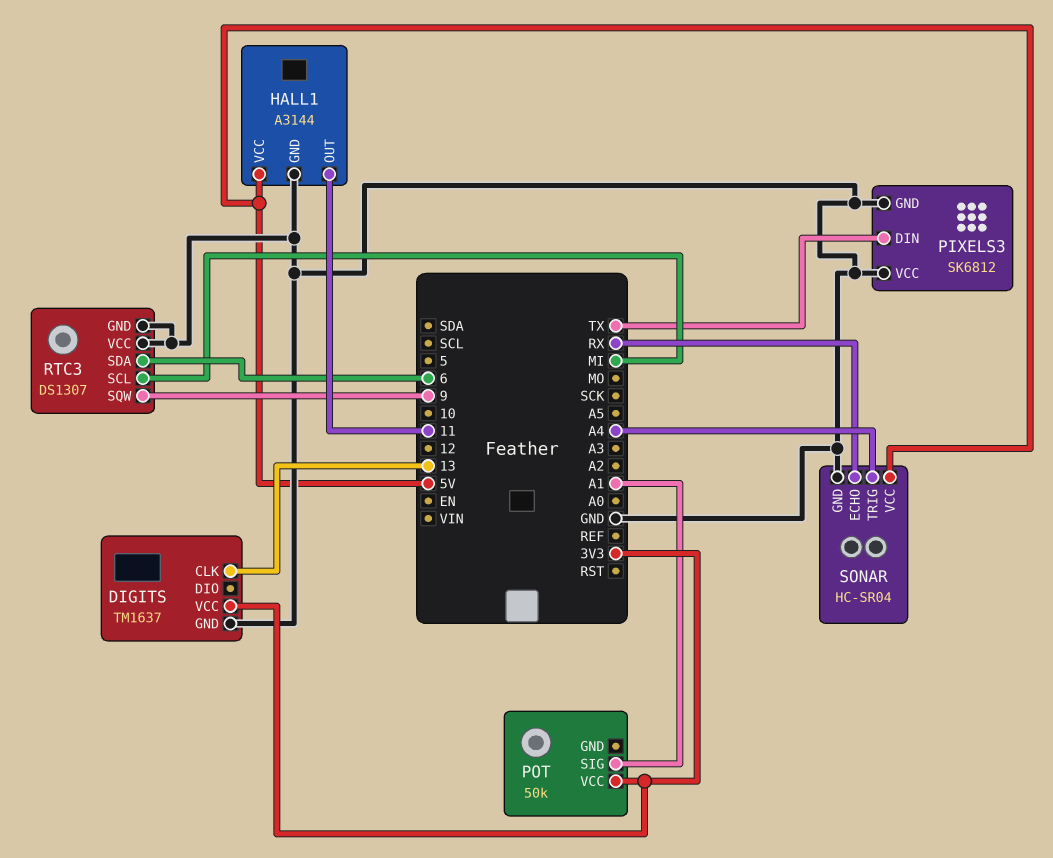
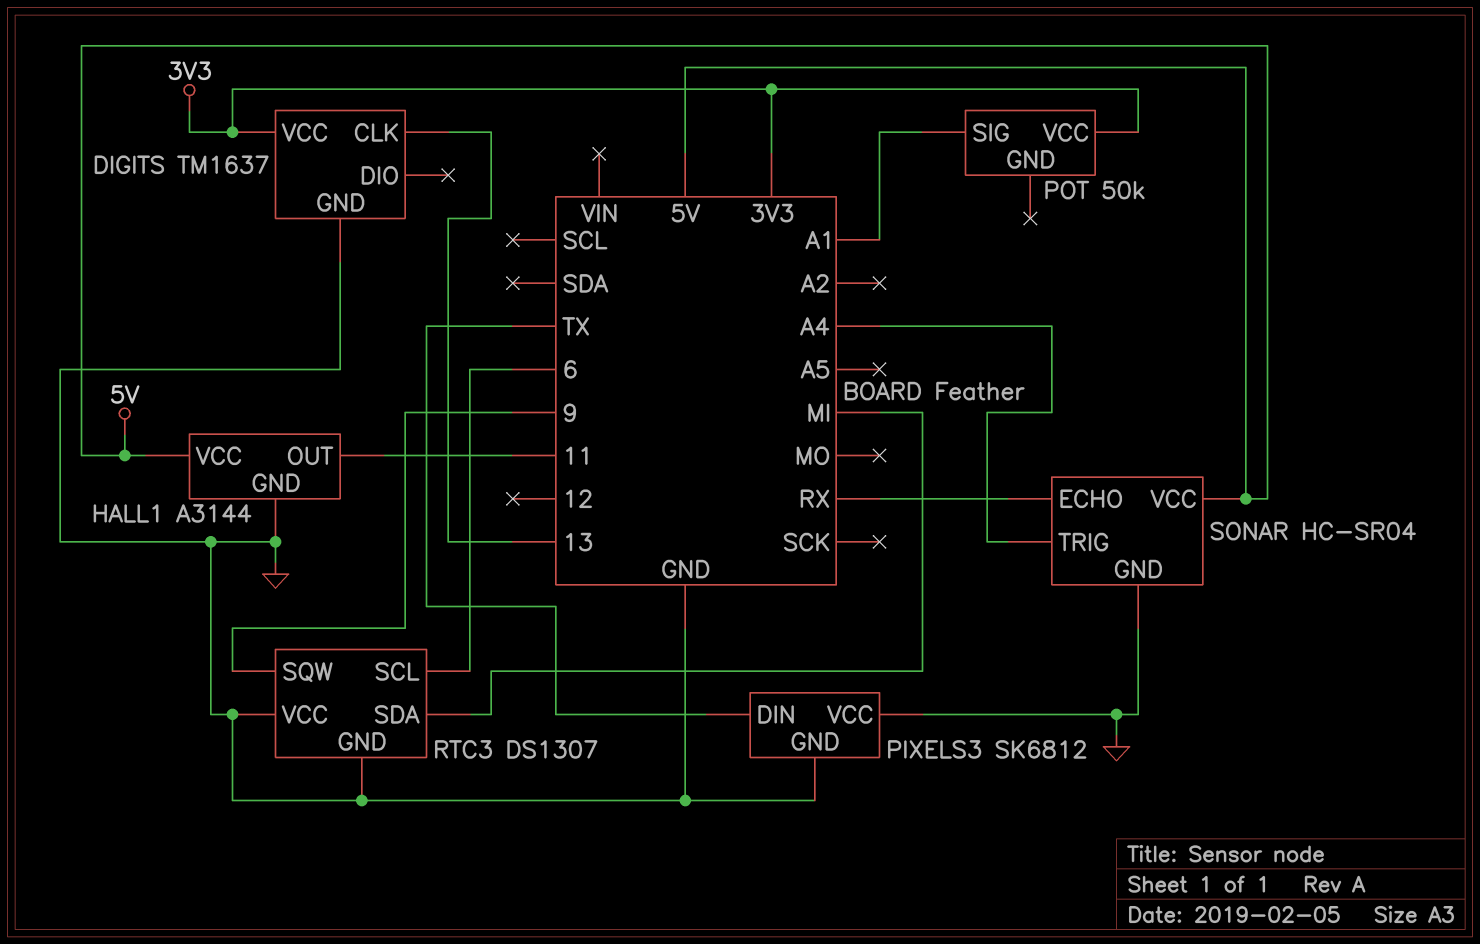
RTC3 pin SCL: MI -> 6
RTC3 pin SDA: 6 -> MI

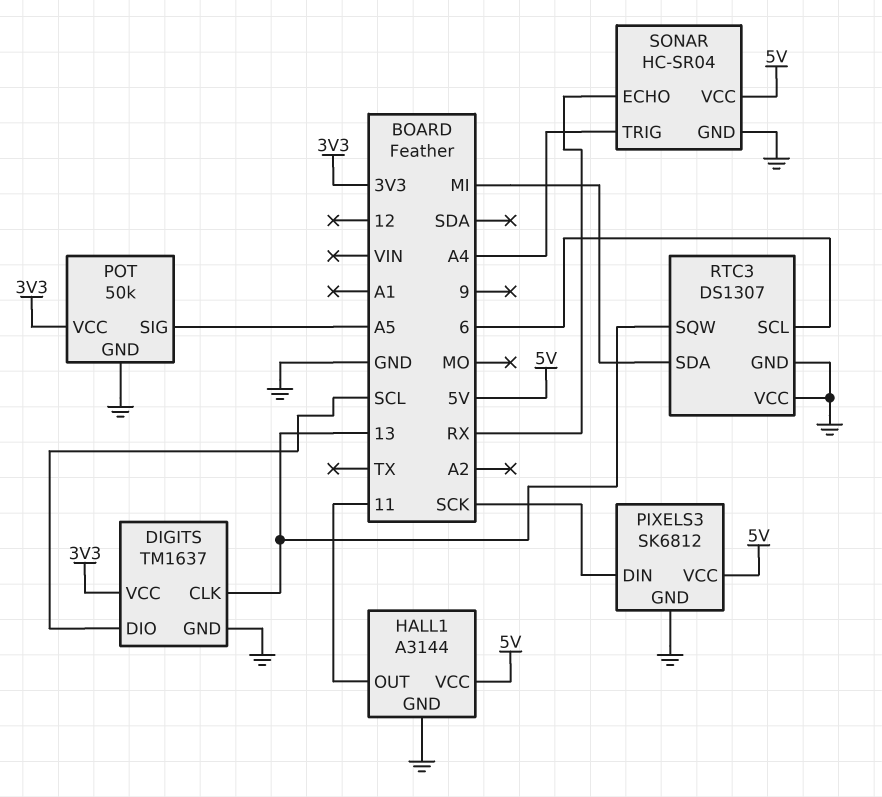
DIGITS pin DIO: none -> SCL
PIXELS3 pin DIN: TX -> SCK
PIXELS3 pin VCC: GND -> 5V
POT pin GND: none -> GND
POT pin SIG: A1 -> A5
RTC3 pin SQW: 9 -> 13

